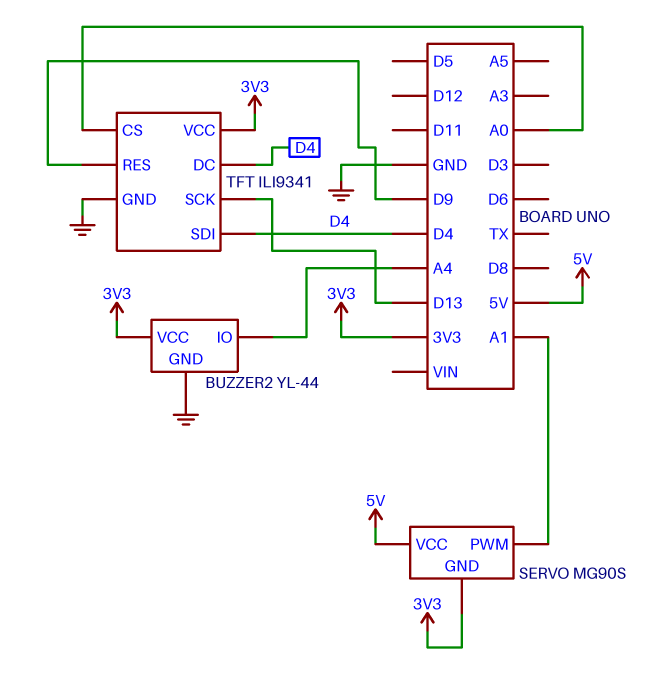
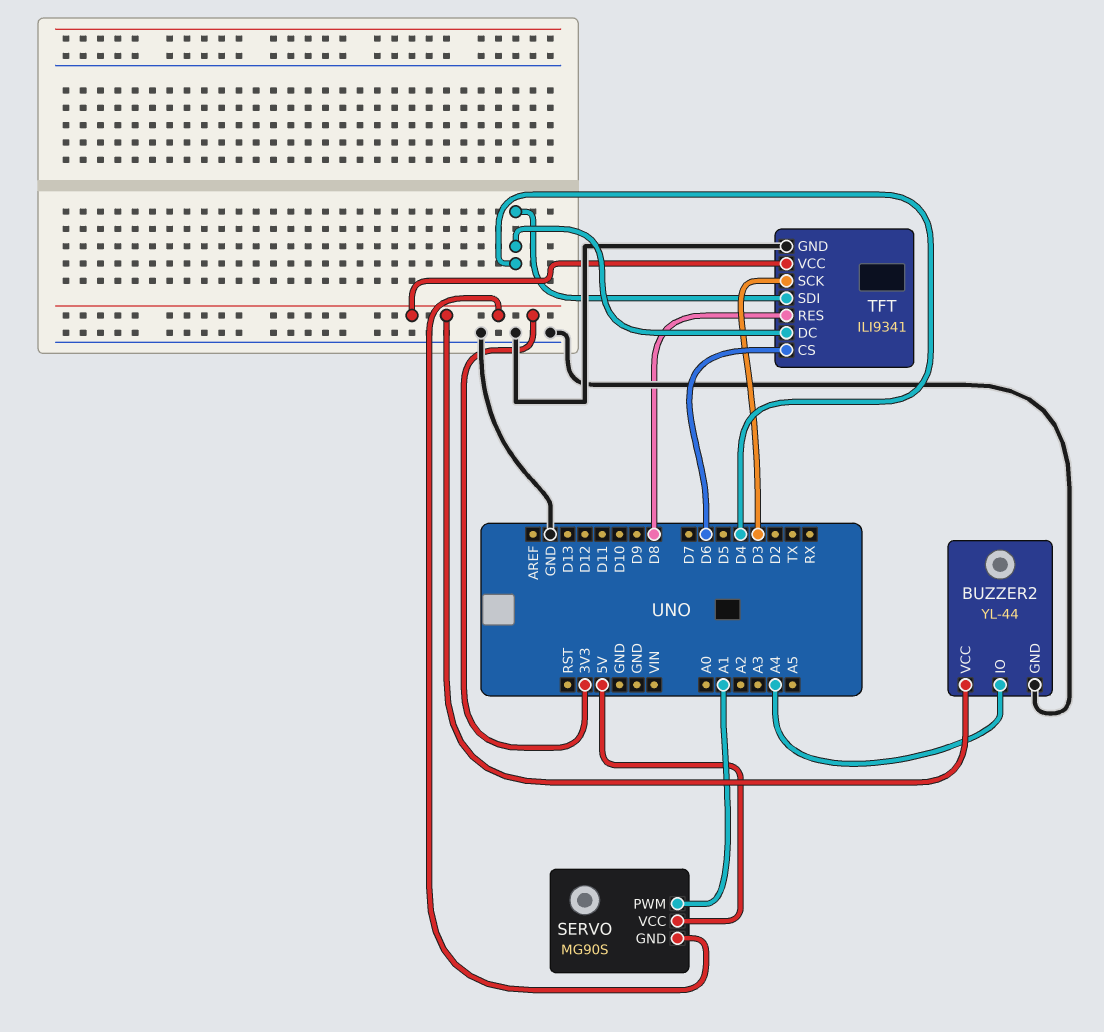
TFT pin CS: A0 -> D6
TFT pin RES: D9 -> D8
TFT pin SCK: D13 -> D3

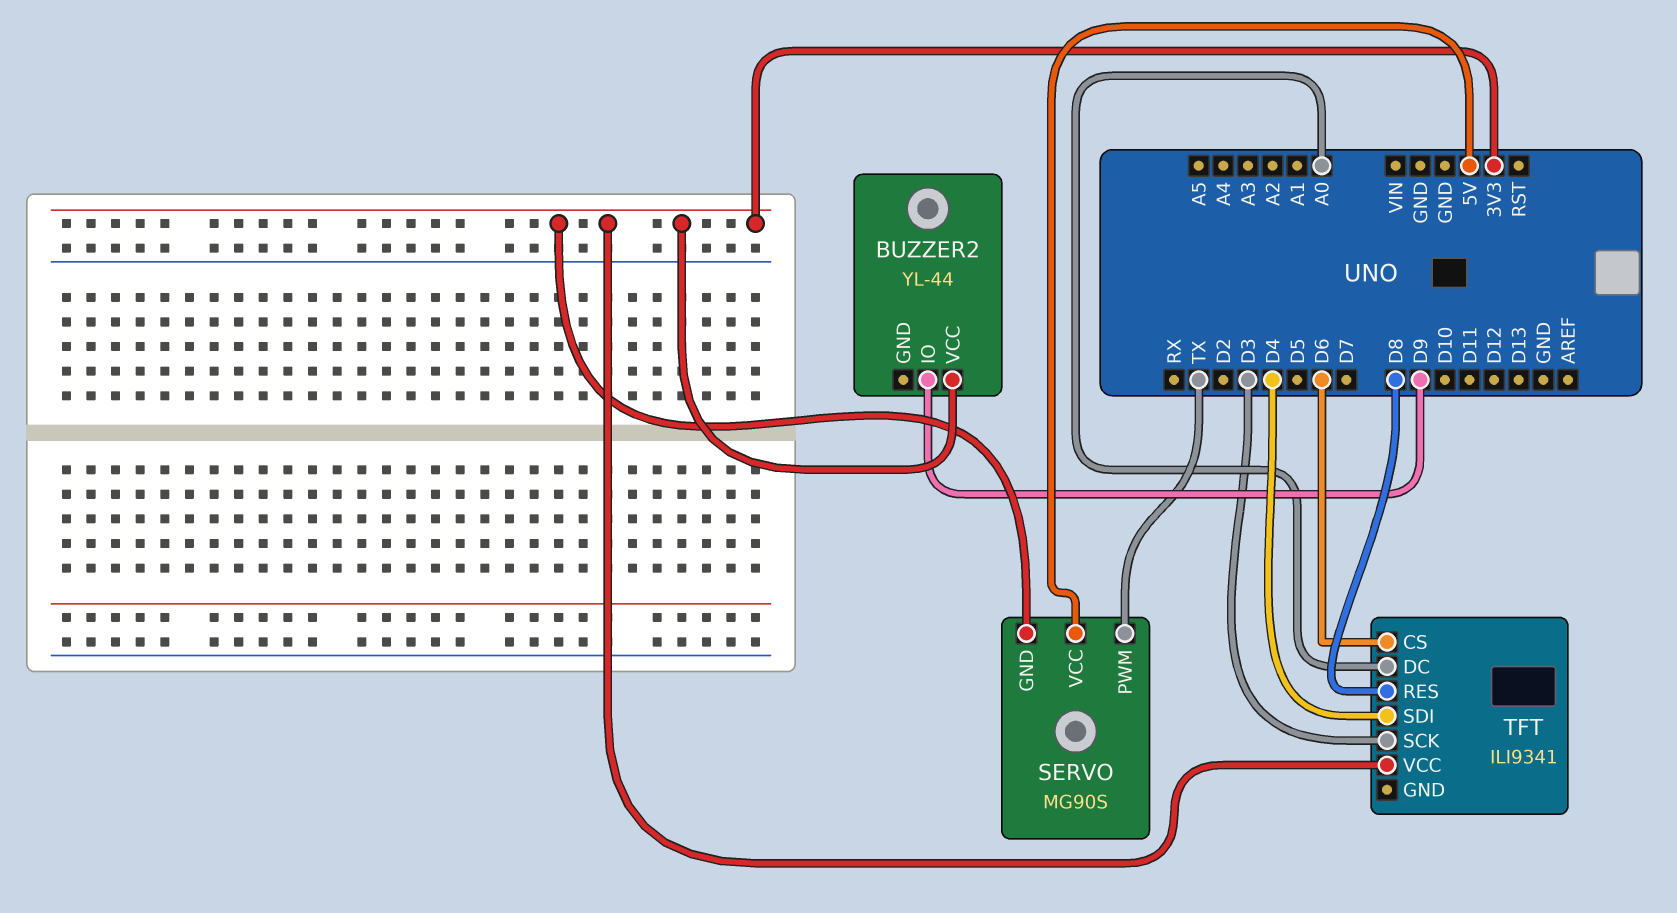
BUZZER2 pin GND: GND -> none
BUZZER2 pin IO: A4 -> D9
SERVO pin PWM: A1 -> TX
TFT pin DC: D4 -> A0
TFT pin GND: GND -> none

